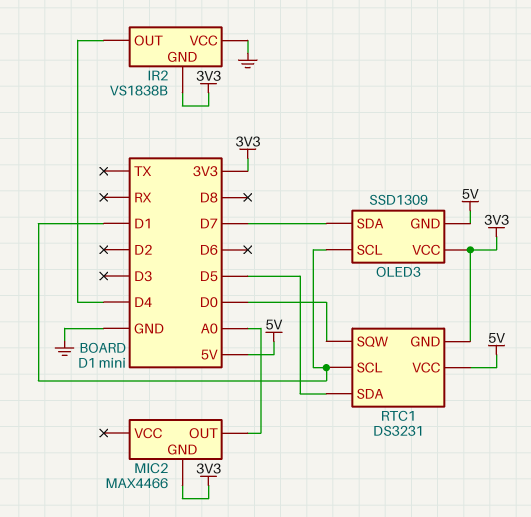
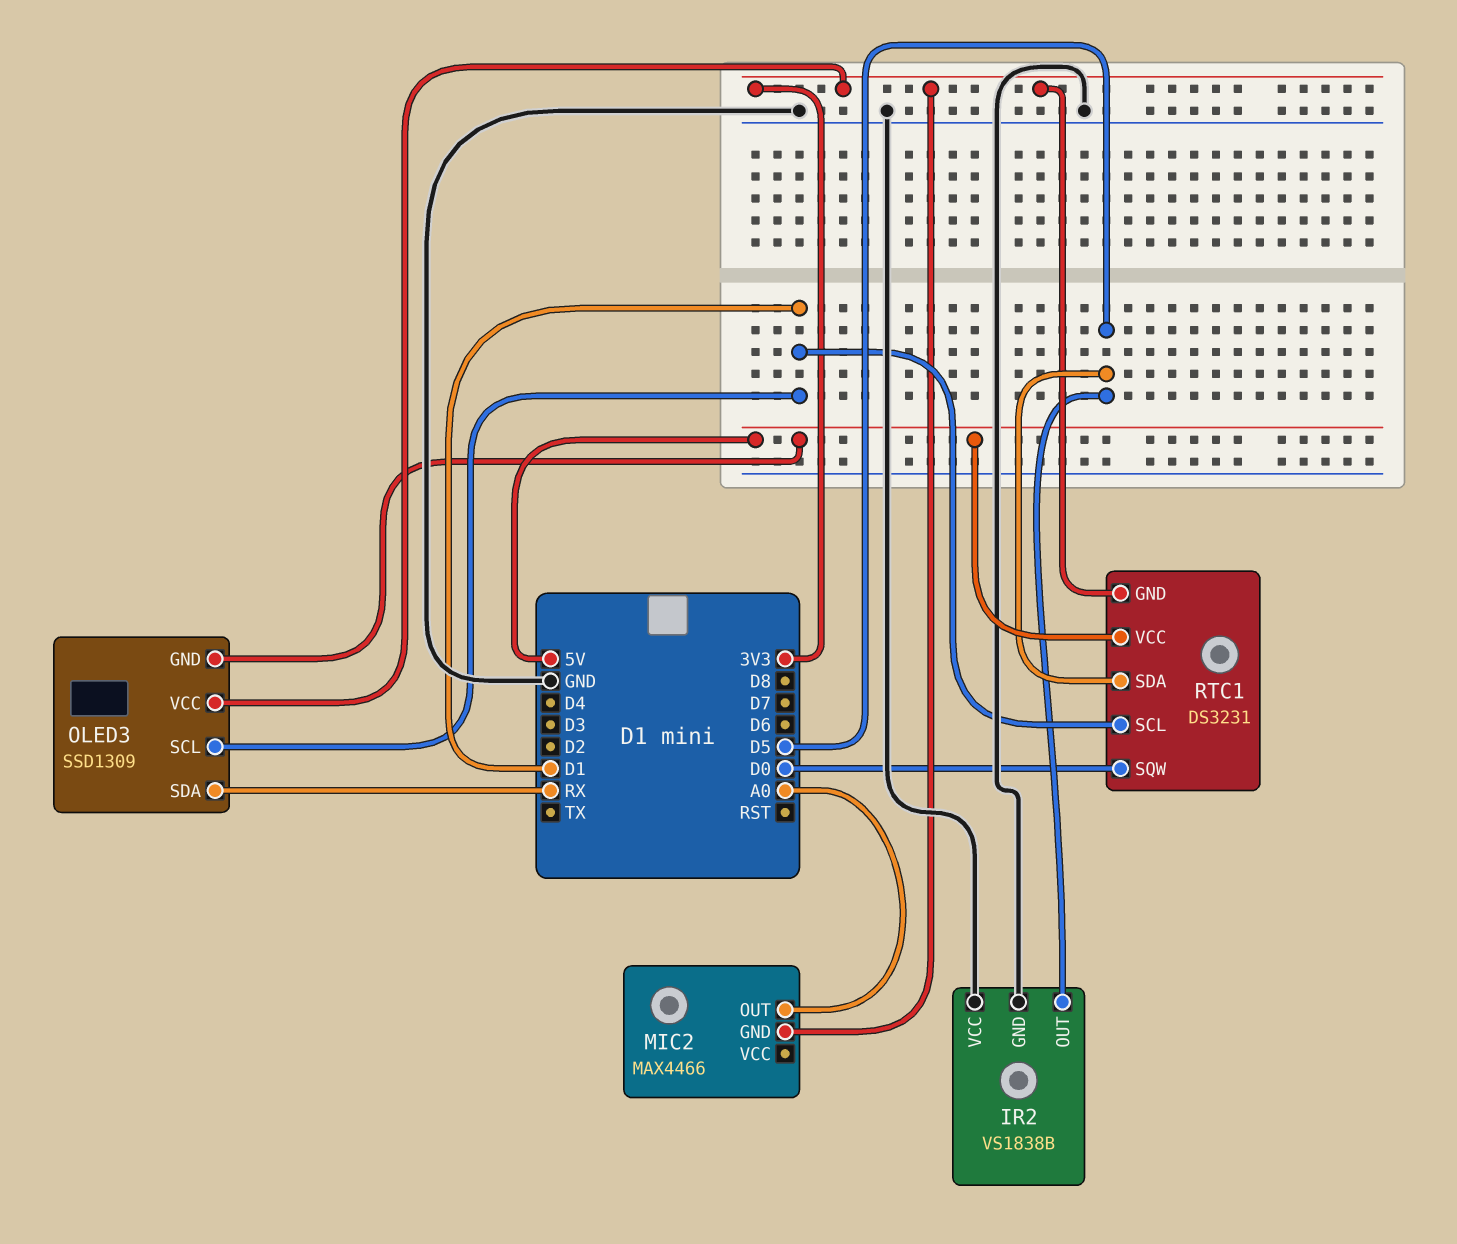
IR2 pin GND: 3V3 -> GND
IR2 pin OUT: D4 -> D5
OLED3 pin SDA: D7 -> RX

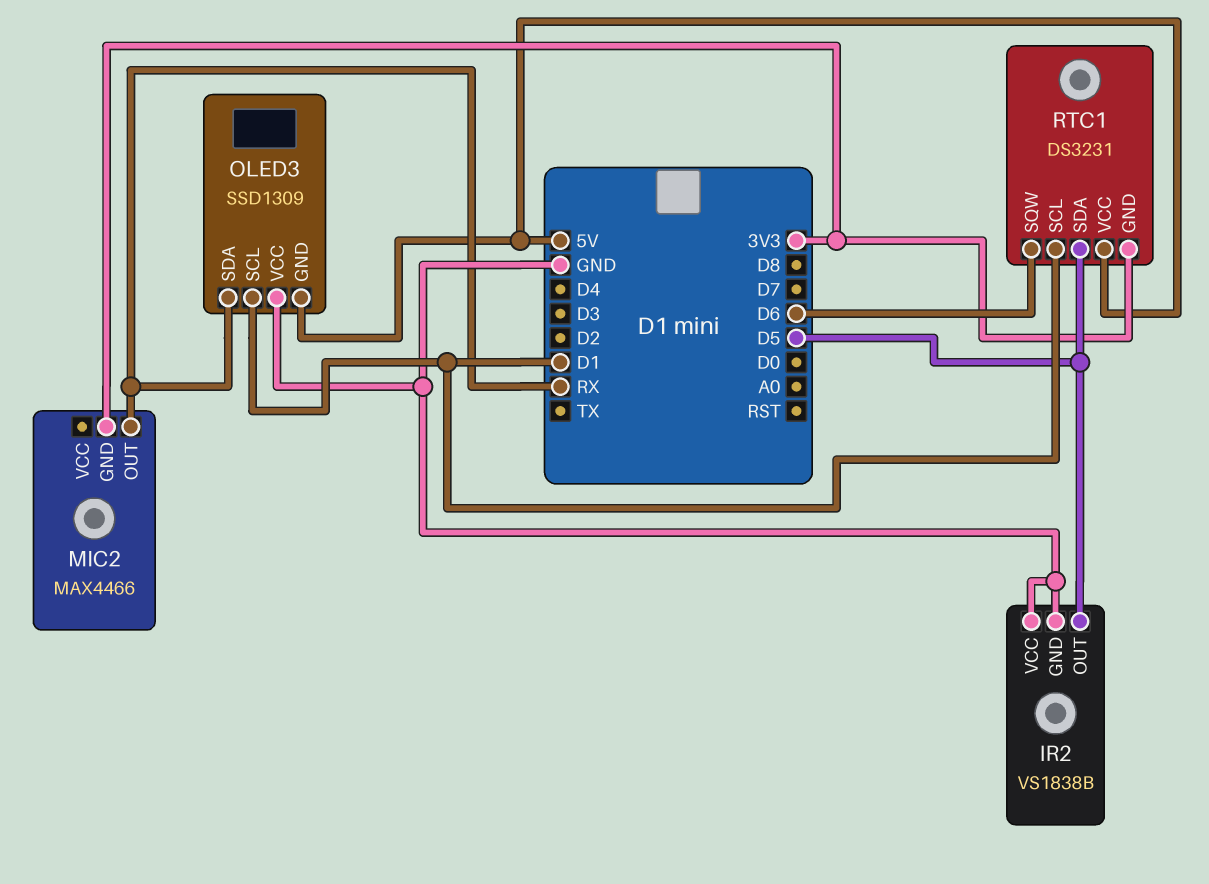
MIC2 pin OUT: A0 -> RX
OLED3 pin VCC: 3V3 -> GND
RTC1 pin SQW: D0 -> D6

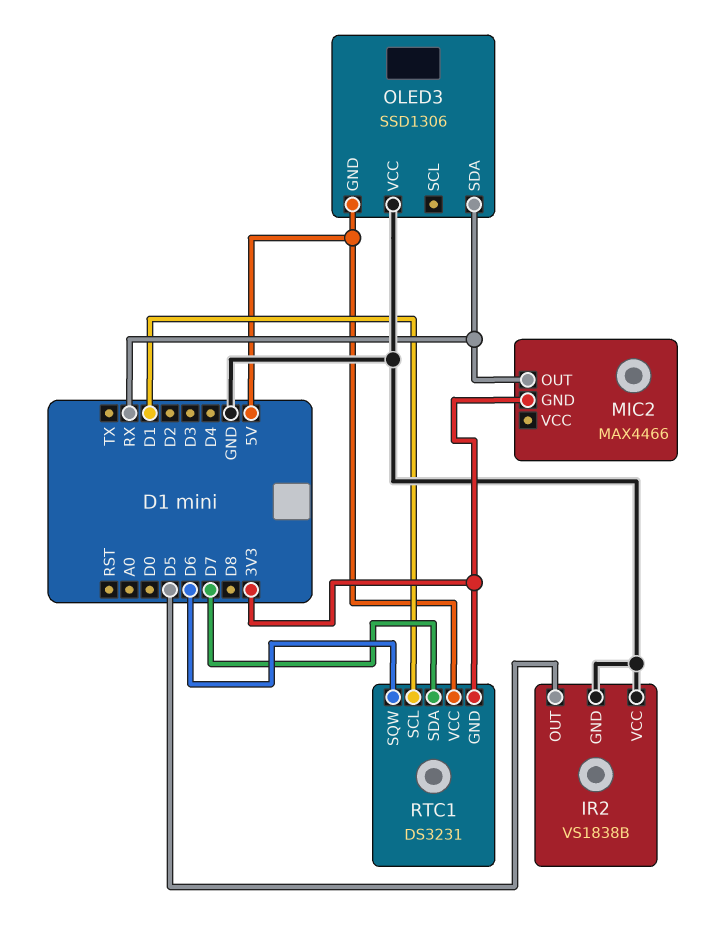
OLED3: SSD1309 -> SSD1306
OLED3 pin SCL: D1 -> none
RTC1 pin SDA: D5 -> D7

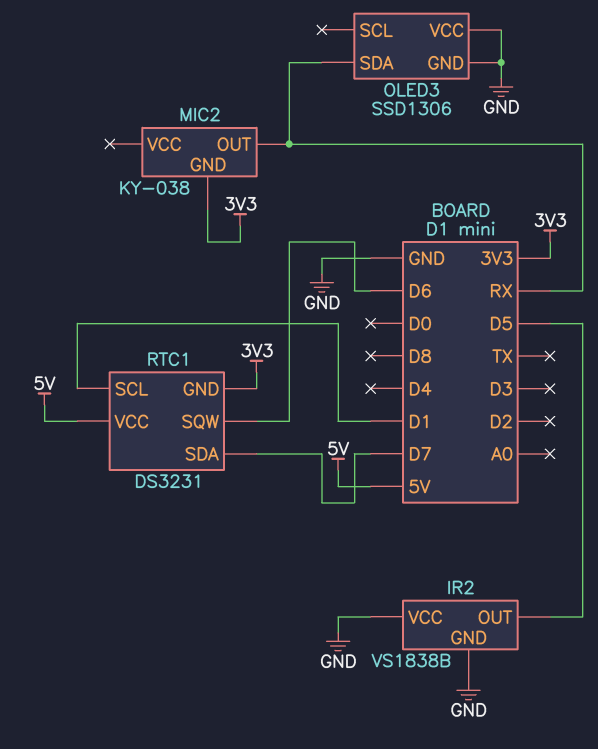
MIC2: MAX4466 -> KY-038
OLED3 pin GND: 5V -> GND

